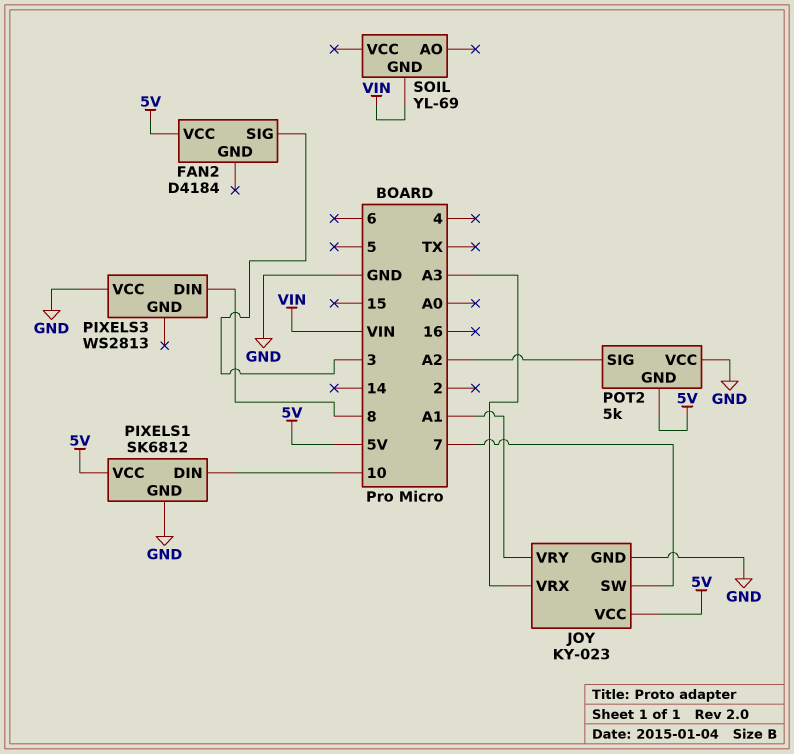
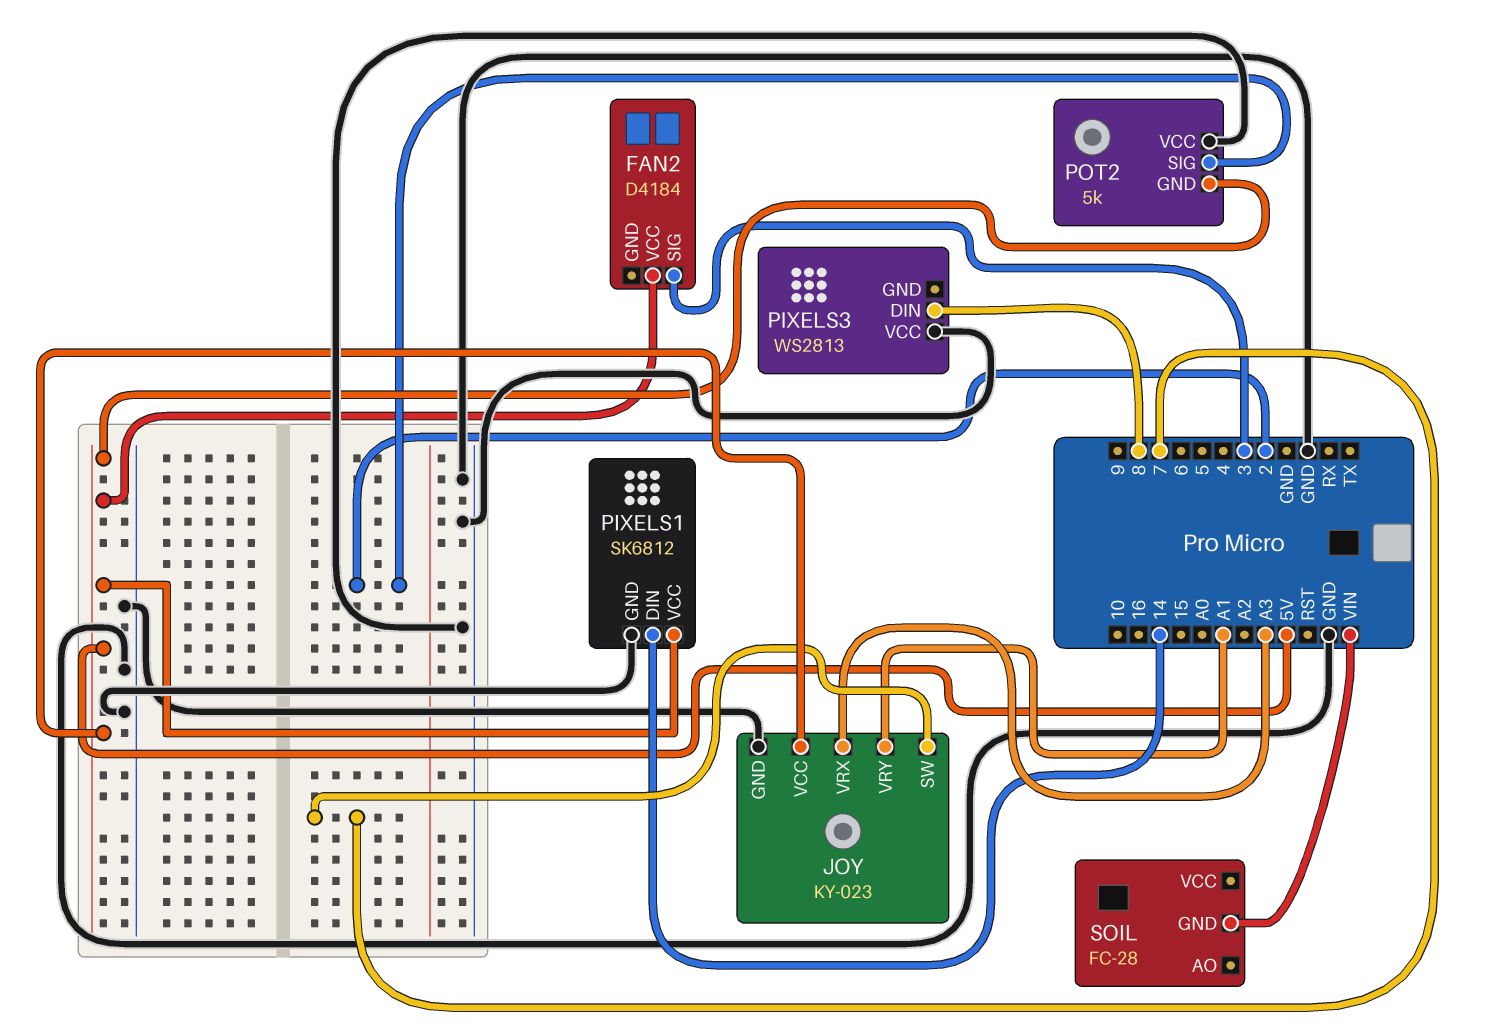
PIXELS1 pin DIN: 10 -> 14
POT2 pin SIG: A2 -> 2
SOIL: YL-69 -> FC-28

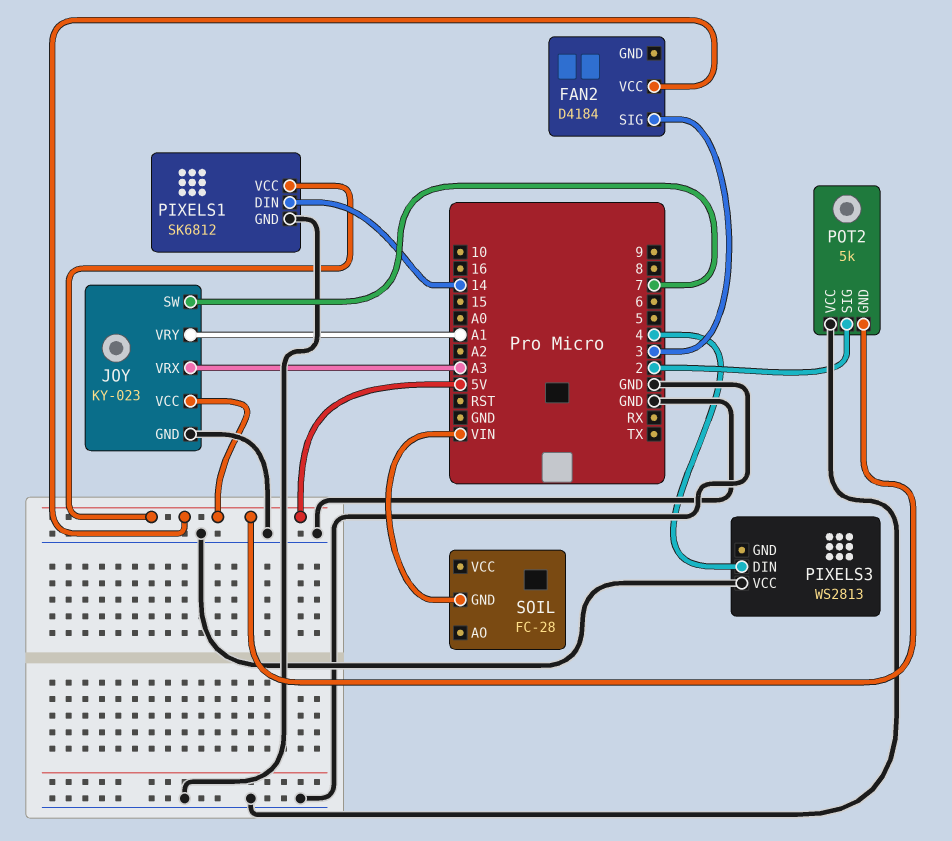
PIXELS3 pin DIN: 8 -> 4

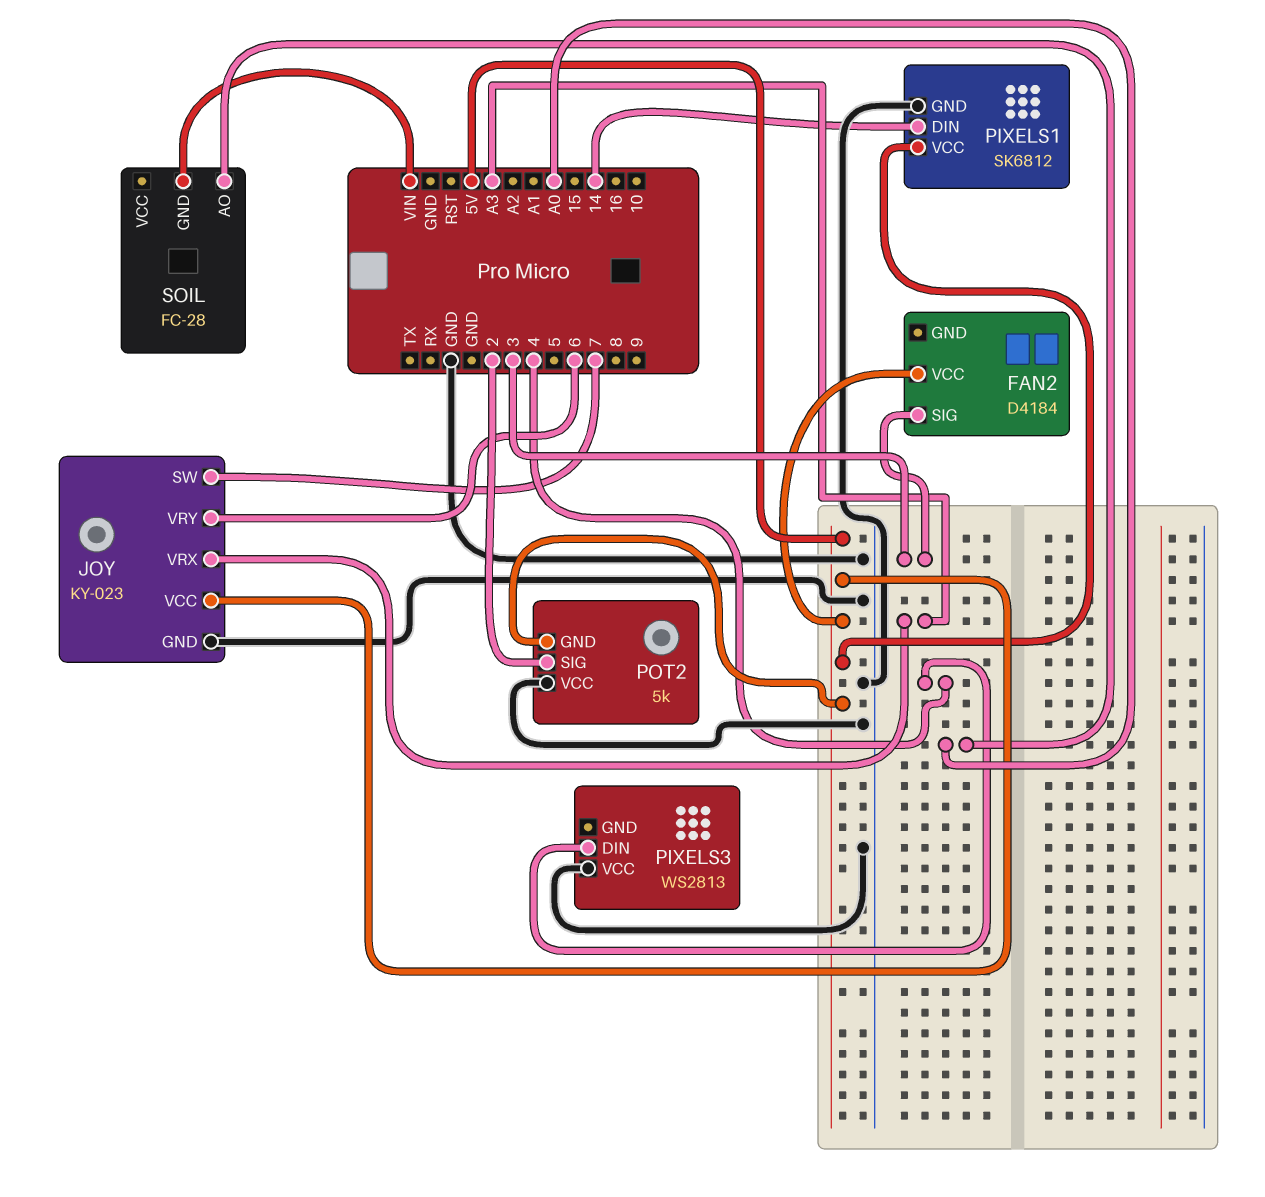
JOY pin VRY: A1 -> 6
SOIL pin AO: none -> A0

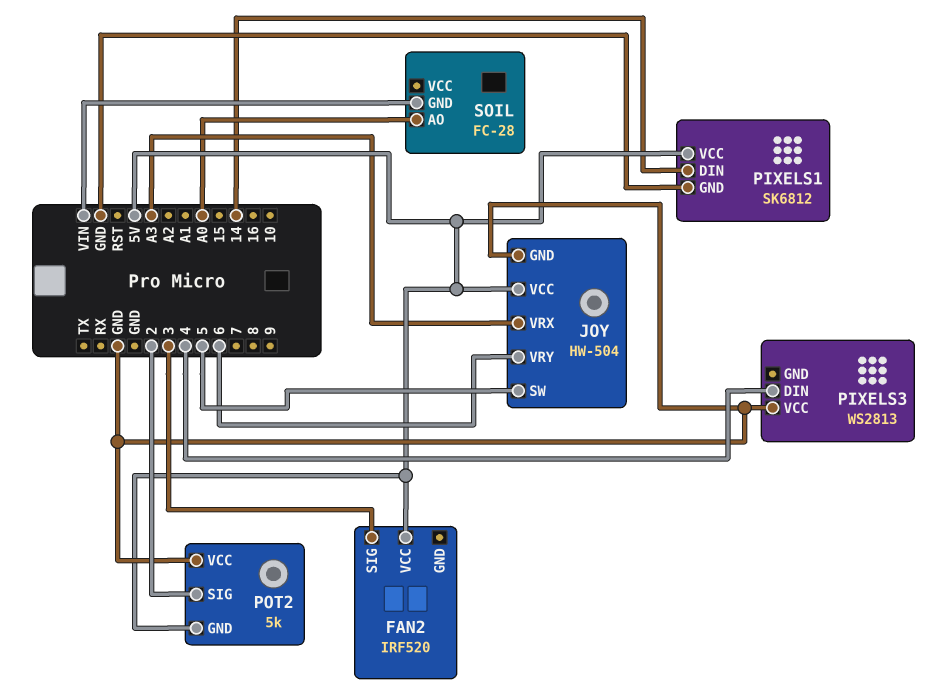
FAN2: D4184 -> IRF520
JOY: KY-023 -> HW-504
JOY pin SW: 7 -> 5

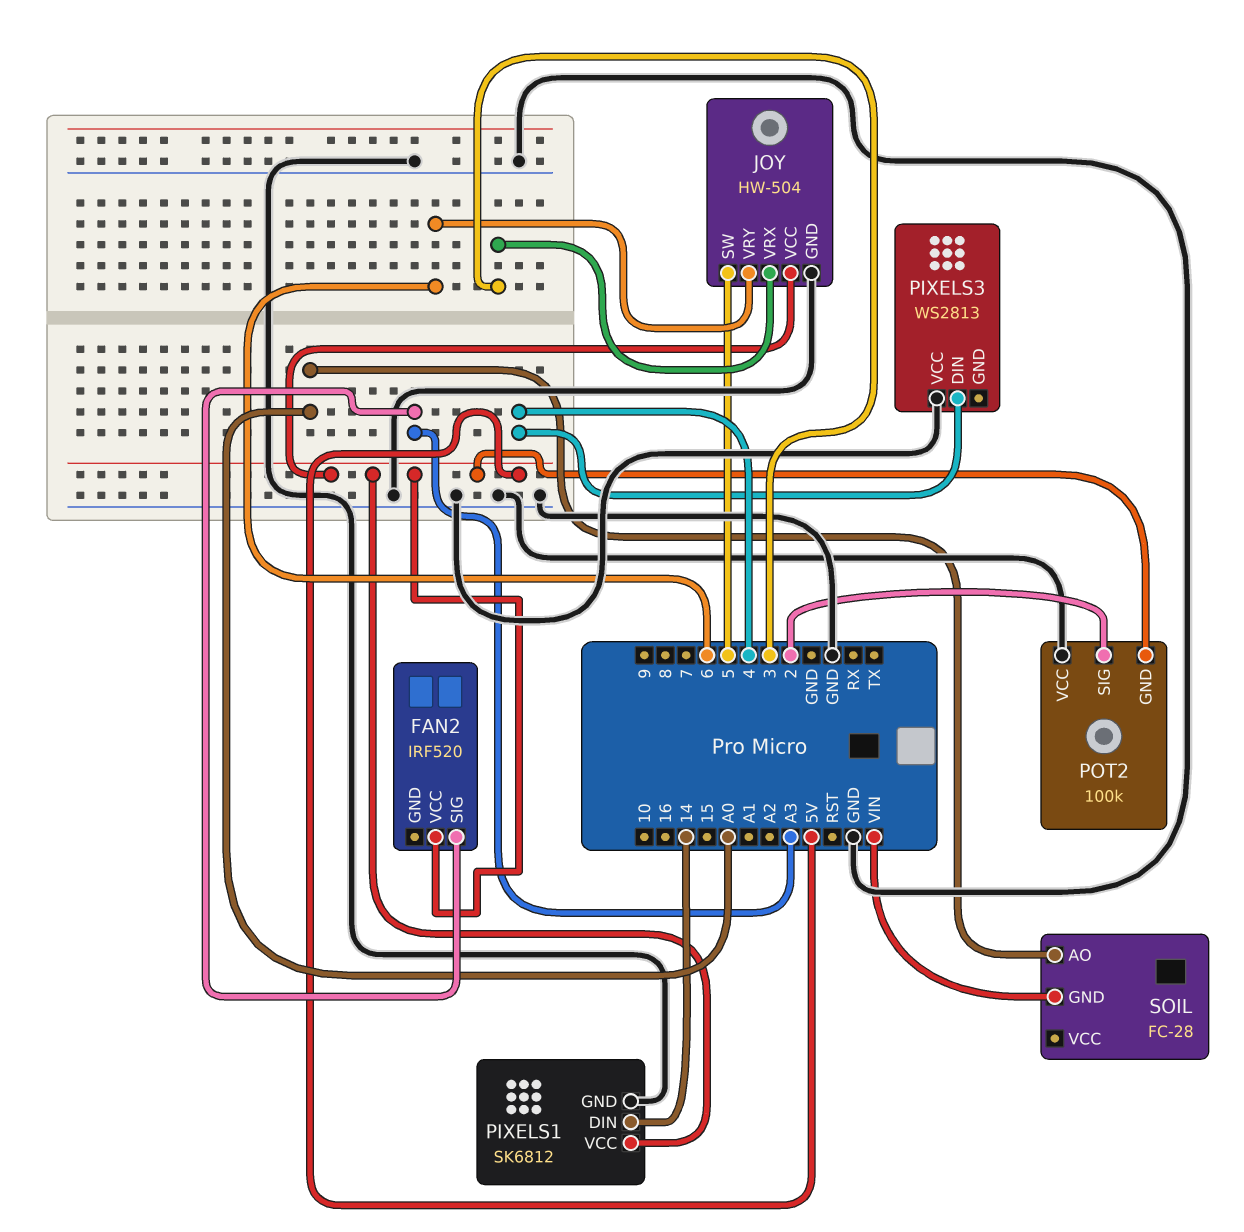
FAN2 pin SIG: 3 -> A3
JOY pin VRX: A3 -> 3
POT2: 5k -> 100k

